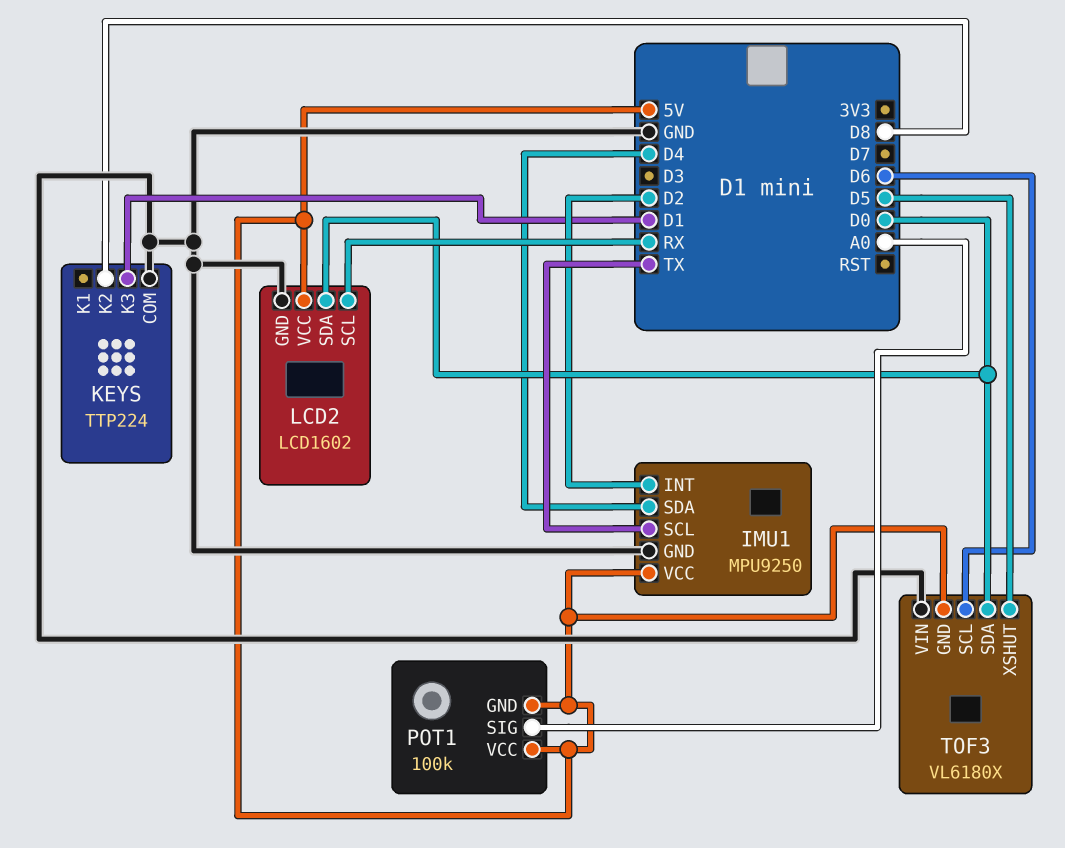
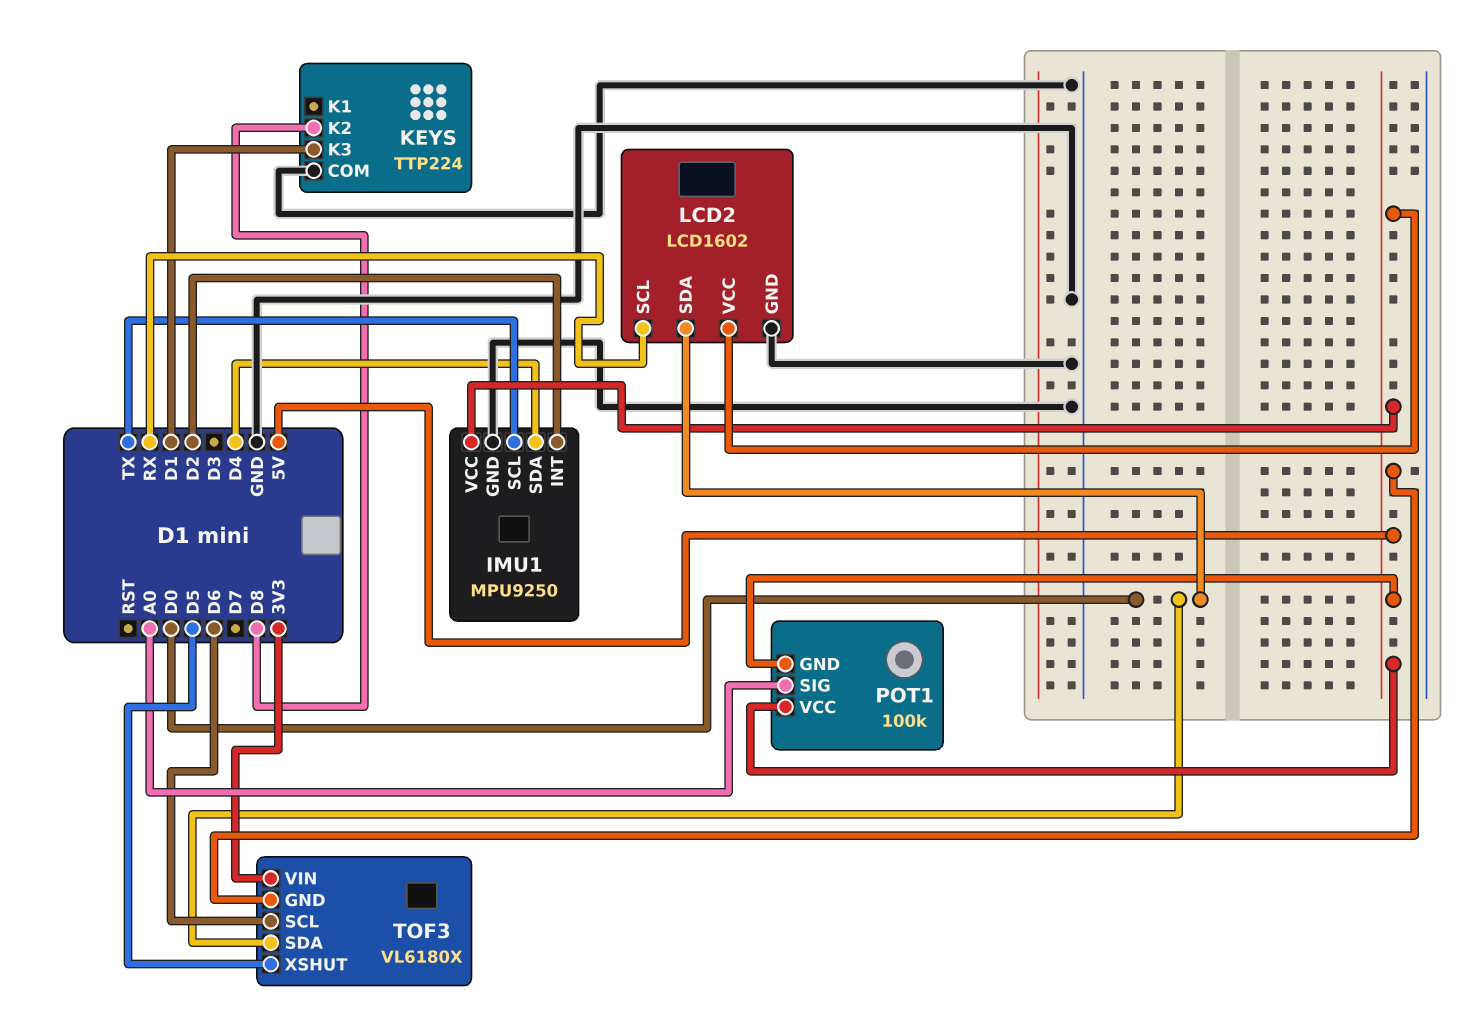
TOF3 pin VIN: GND -> 3V3

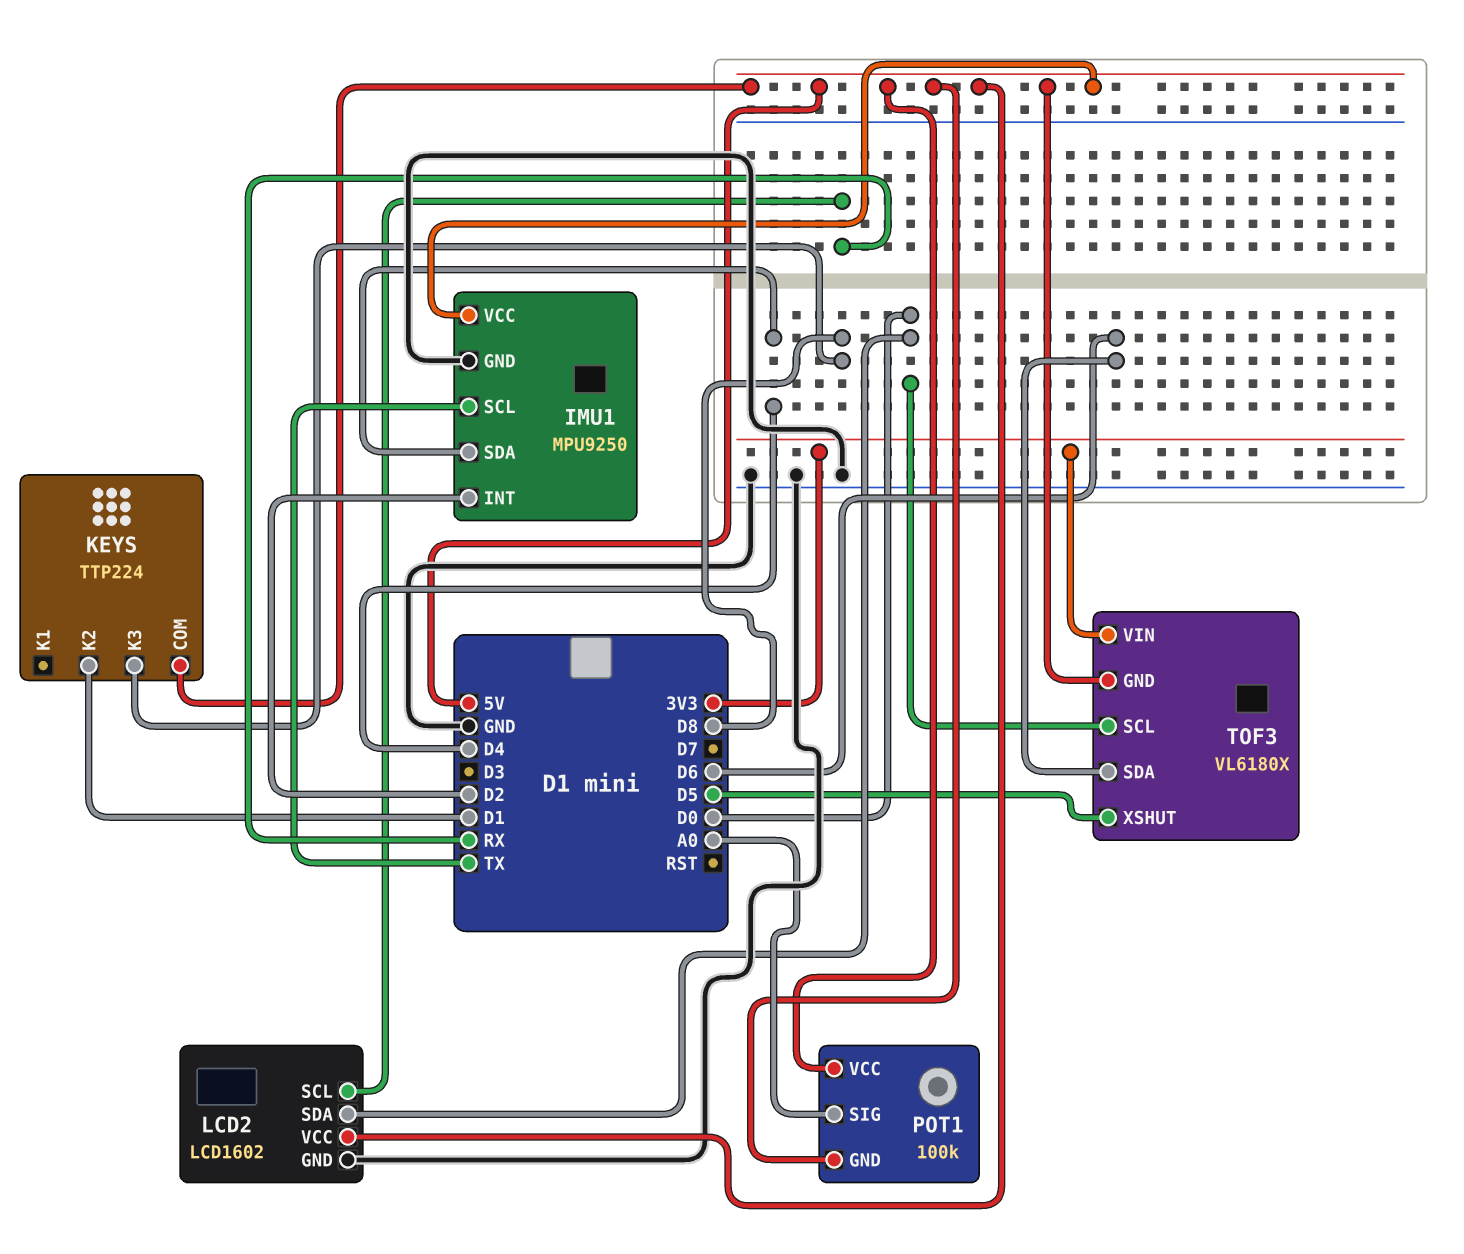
KEYS pin COM: GND -> 5V
KEYS pin K2: D8 -> D1
KEYS pin K3: D1 -> D8
TOF3 pin SCL: D6 -> D0
TOF3 pin SDA: D0 -> D6

